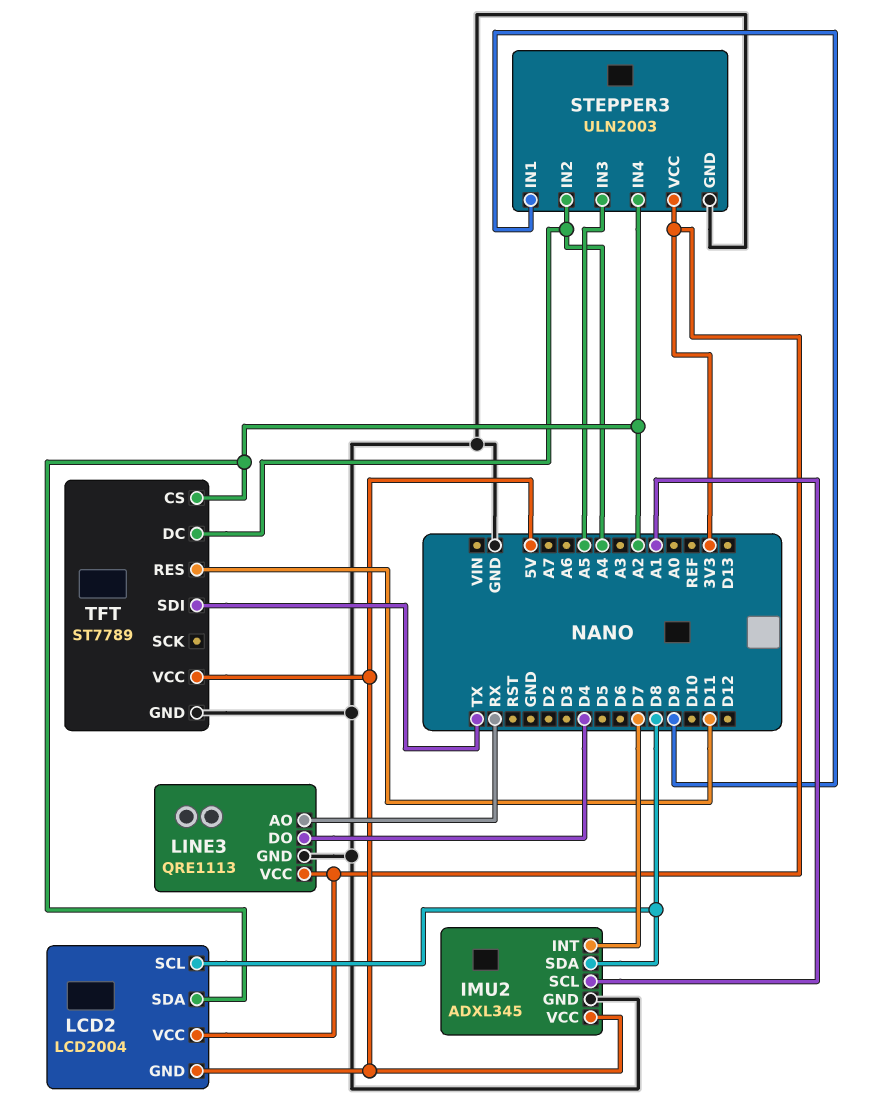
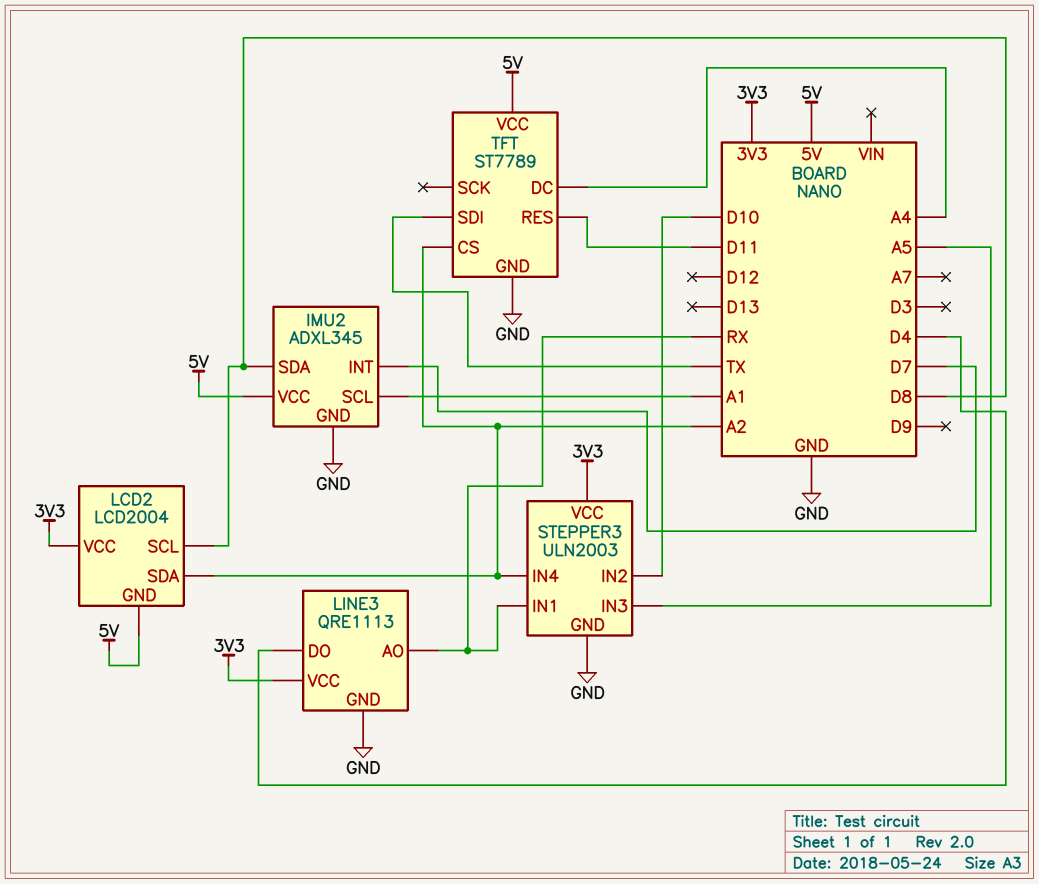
STEPPER3 pin IN1: D9 -> RX
STEPPER3 pin IN2: A4 -> D10

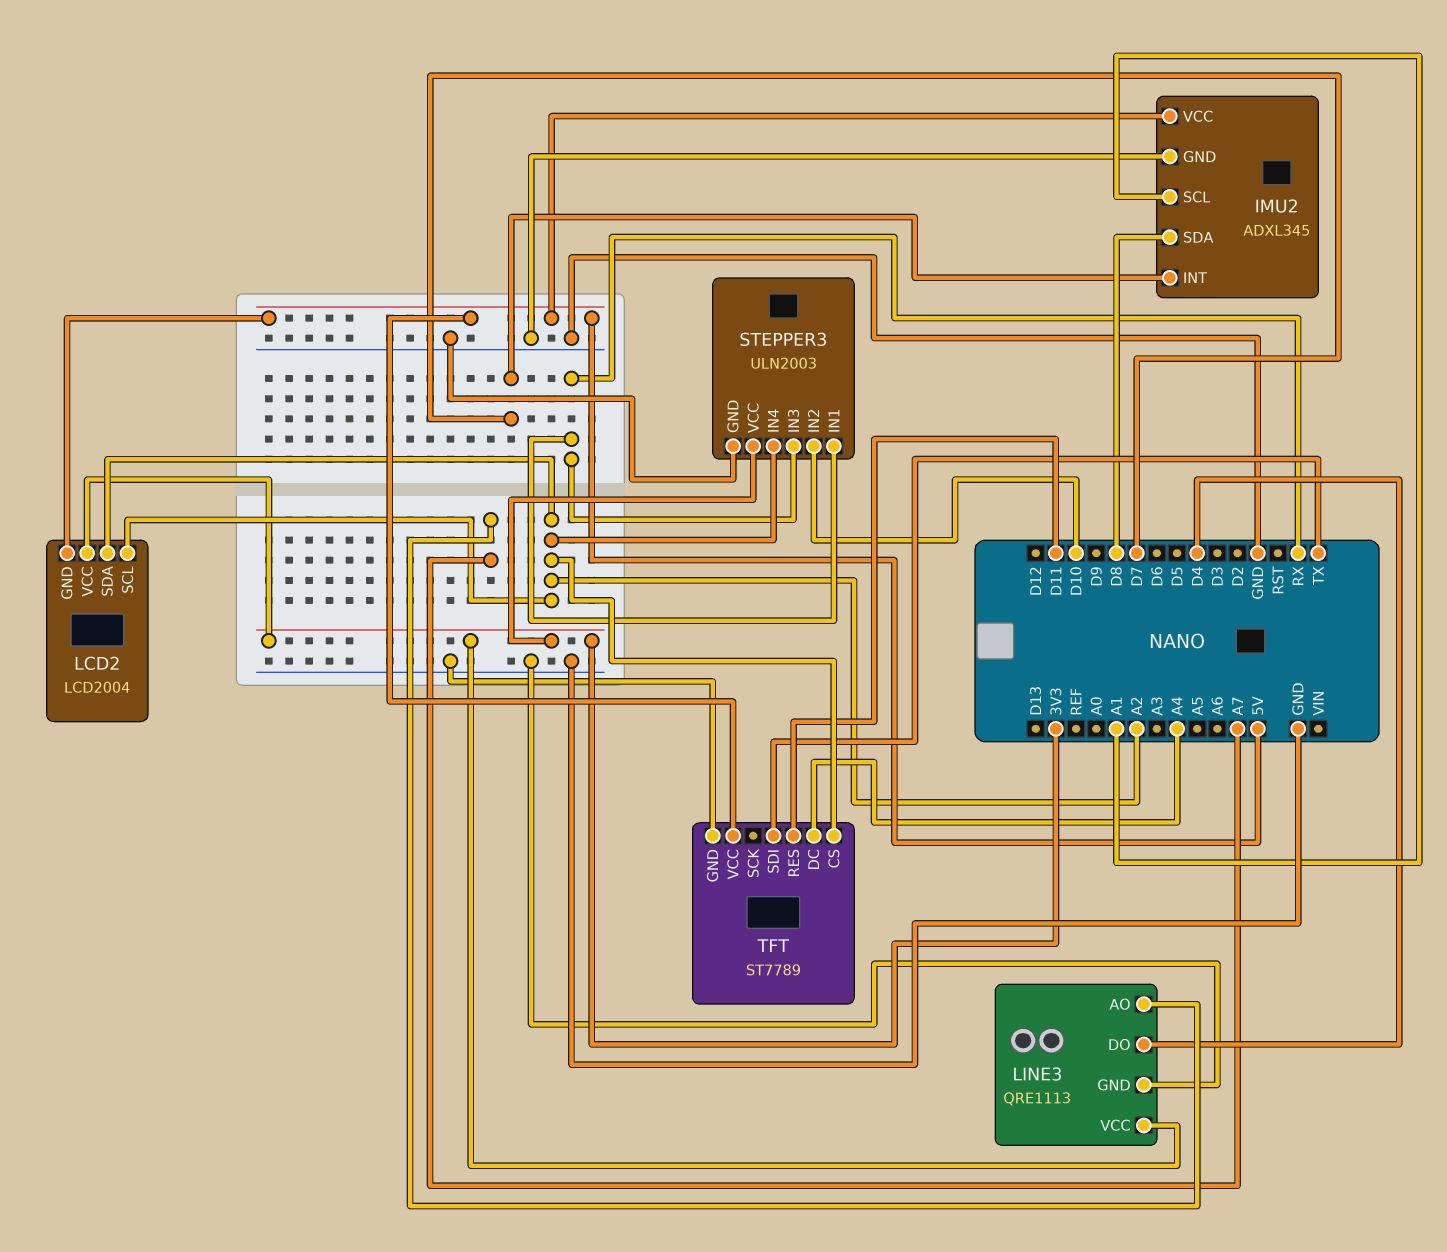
LCD2 pin SCL: D8 -> A2
LINE3 pin AO: RX -> A7
STEPPER3 pin IN3: A5 -> RX

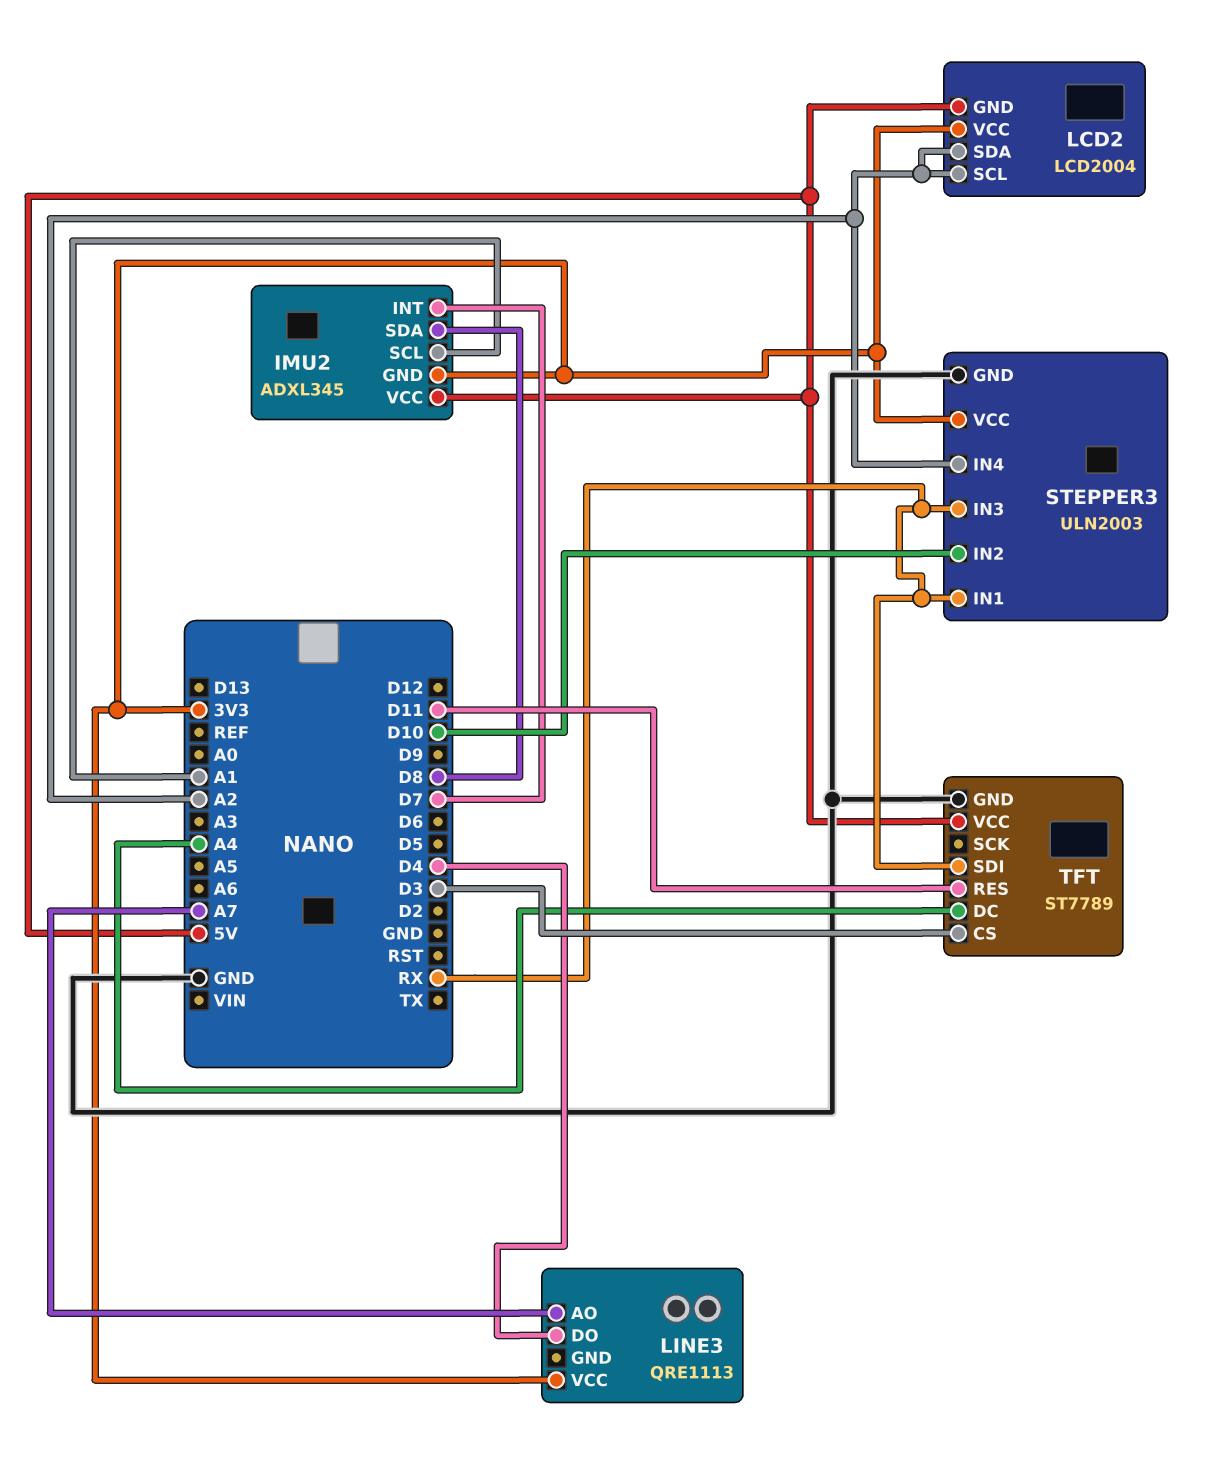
IMU2 pin GND: GND -> 3V3
LINE3 pin GND: GND -> none
TFT pin CS: A2 -> D3
TFT pin SDI: TX -> RX

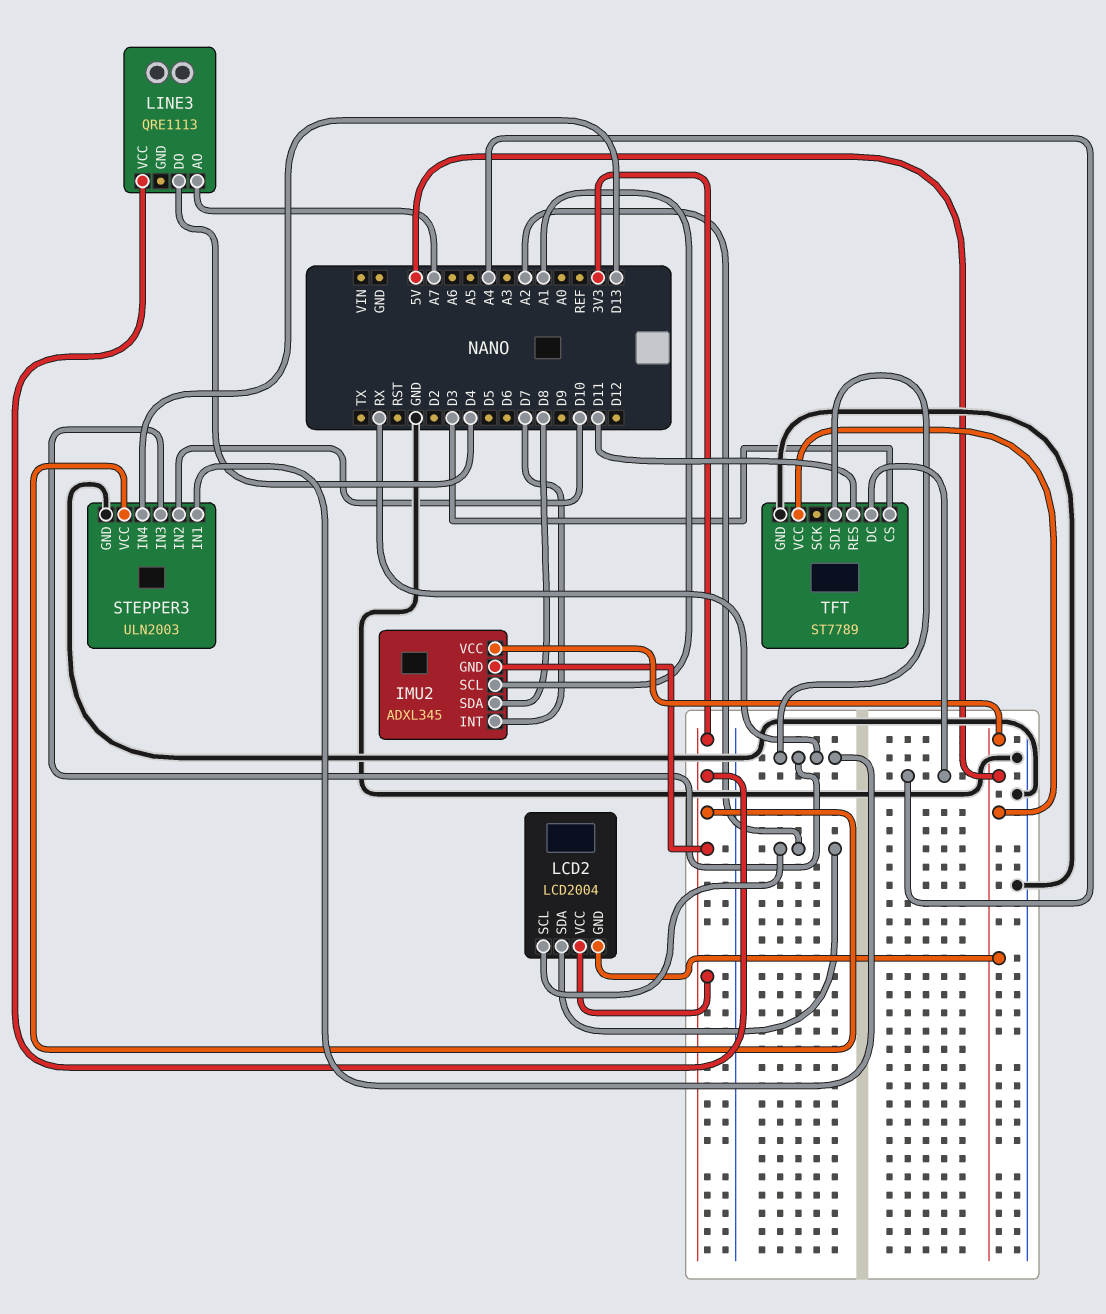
STEPPER3 pin IN4: A2 -> D13

